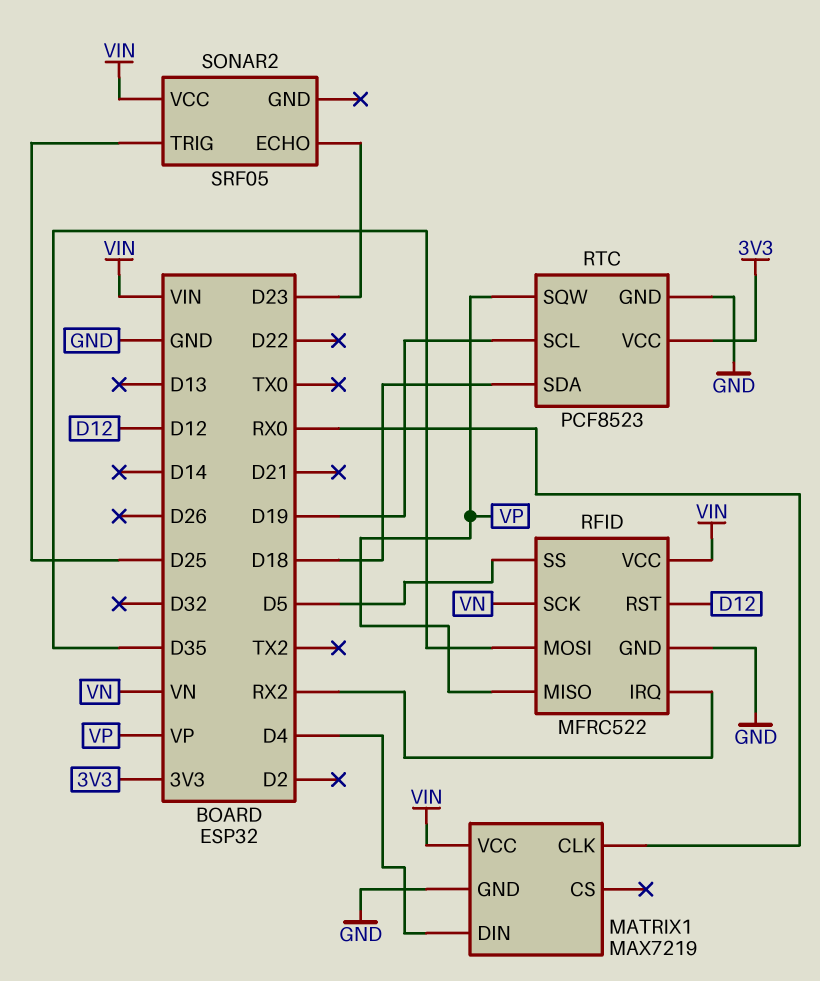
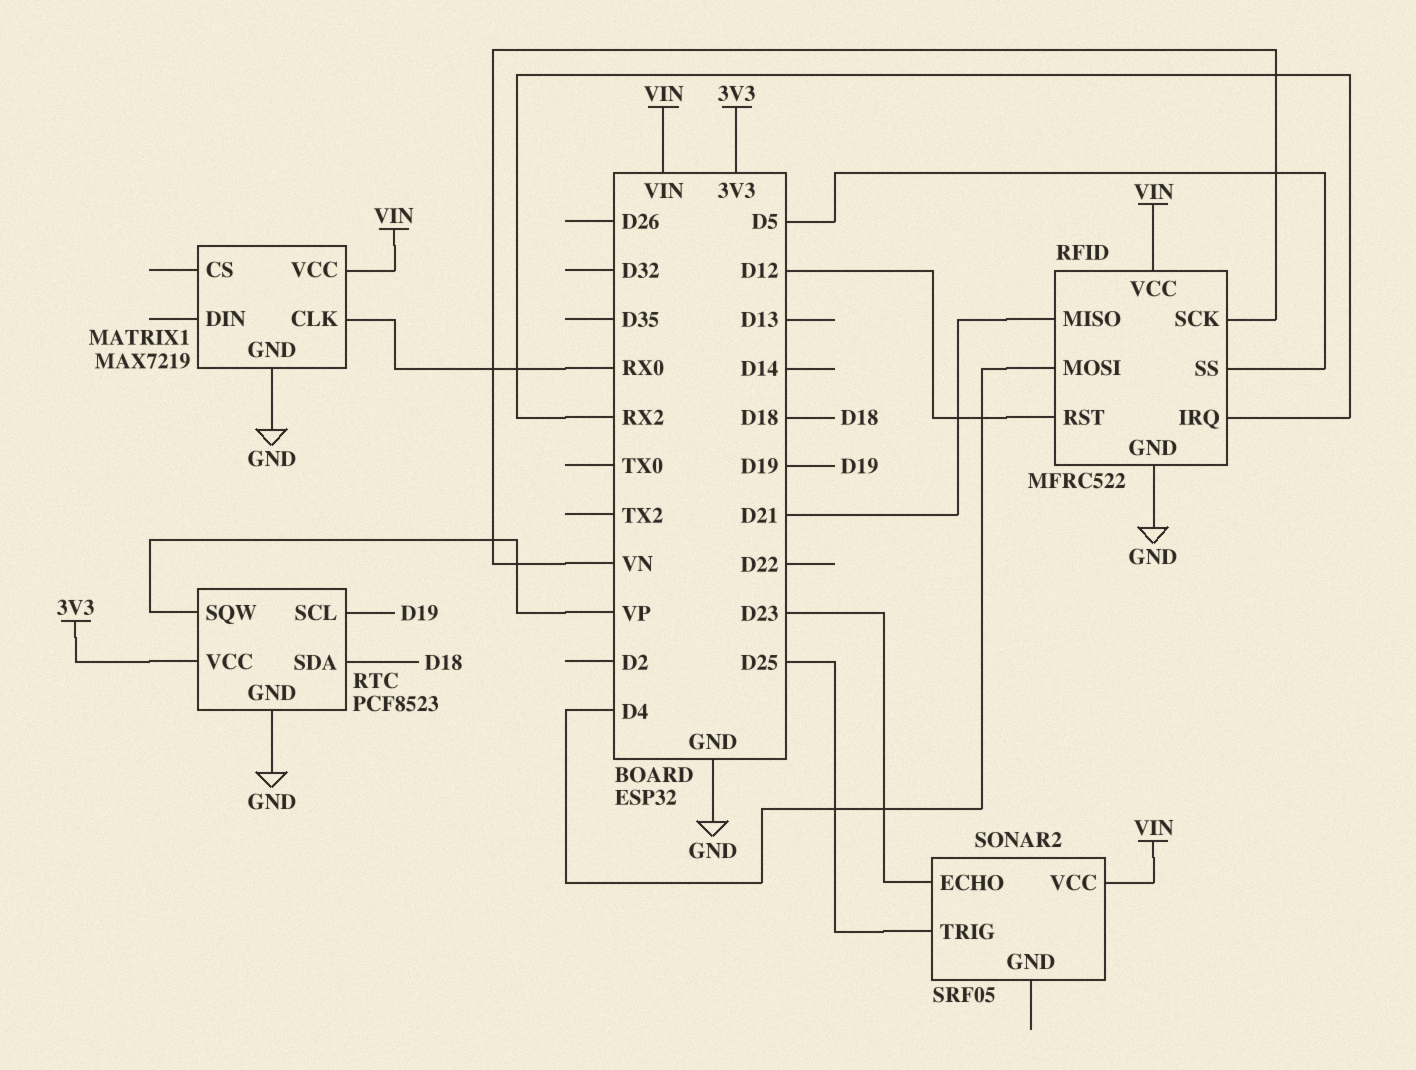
MATRIX1 pin DIN: D4 -> none
RFID pin MISO: VP -> D21
RFID pin MOSI: D35 -> D4

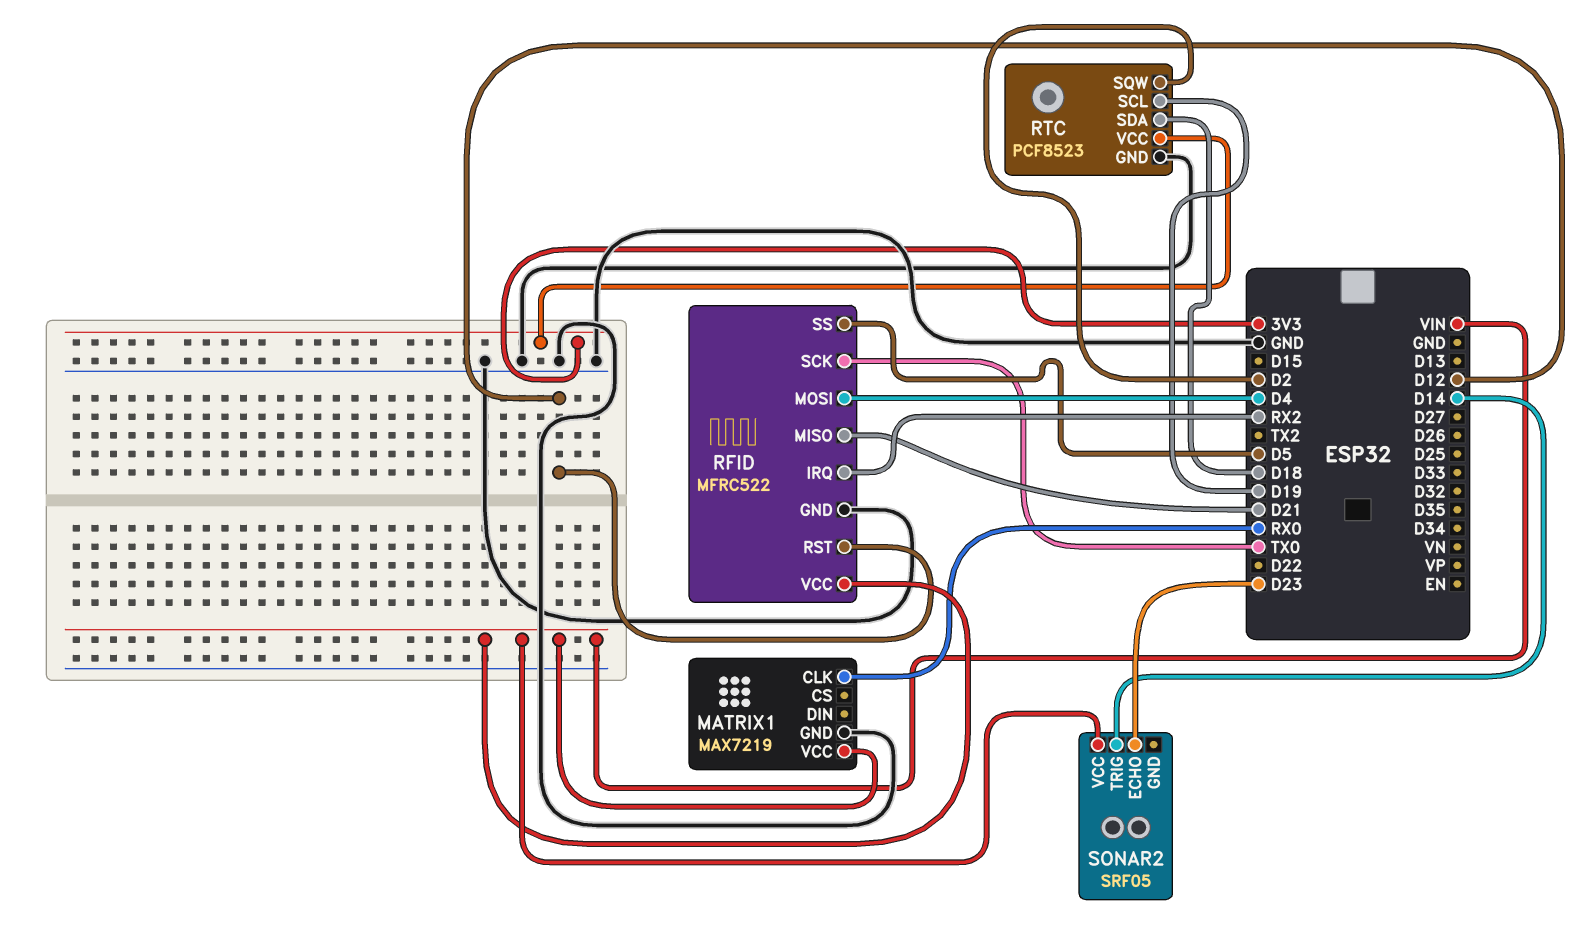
RFID pin SCK: VN -> TX0
RTC pin SQW: VP -> D2
SONAR2 pin TRIG: D25 -> D14

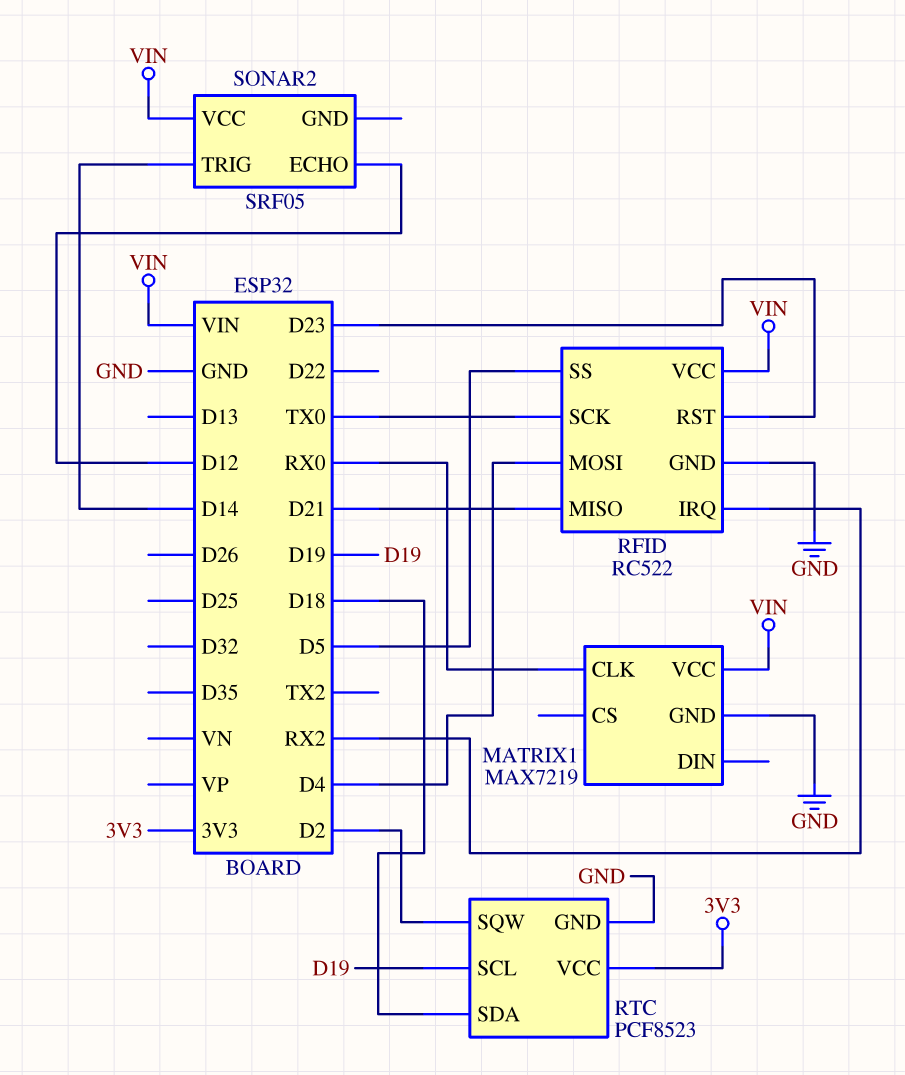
RFID: MFRC522 -> RC522
RFID pin RST: D12 -> D23
SONAR2 pin ECHO: D23 -> D12

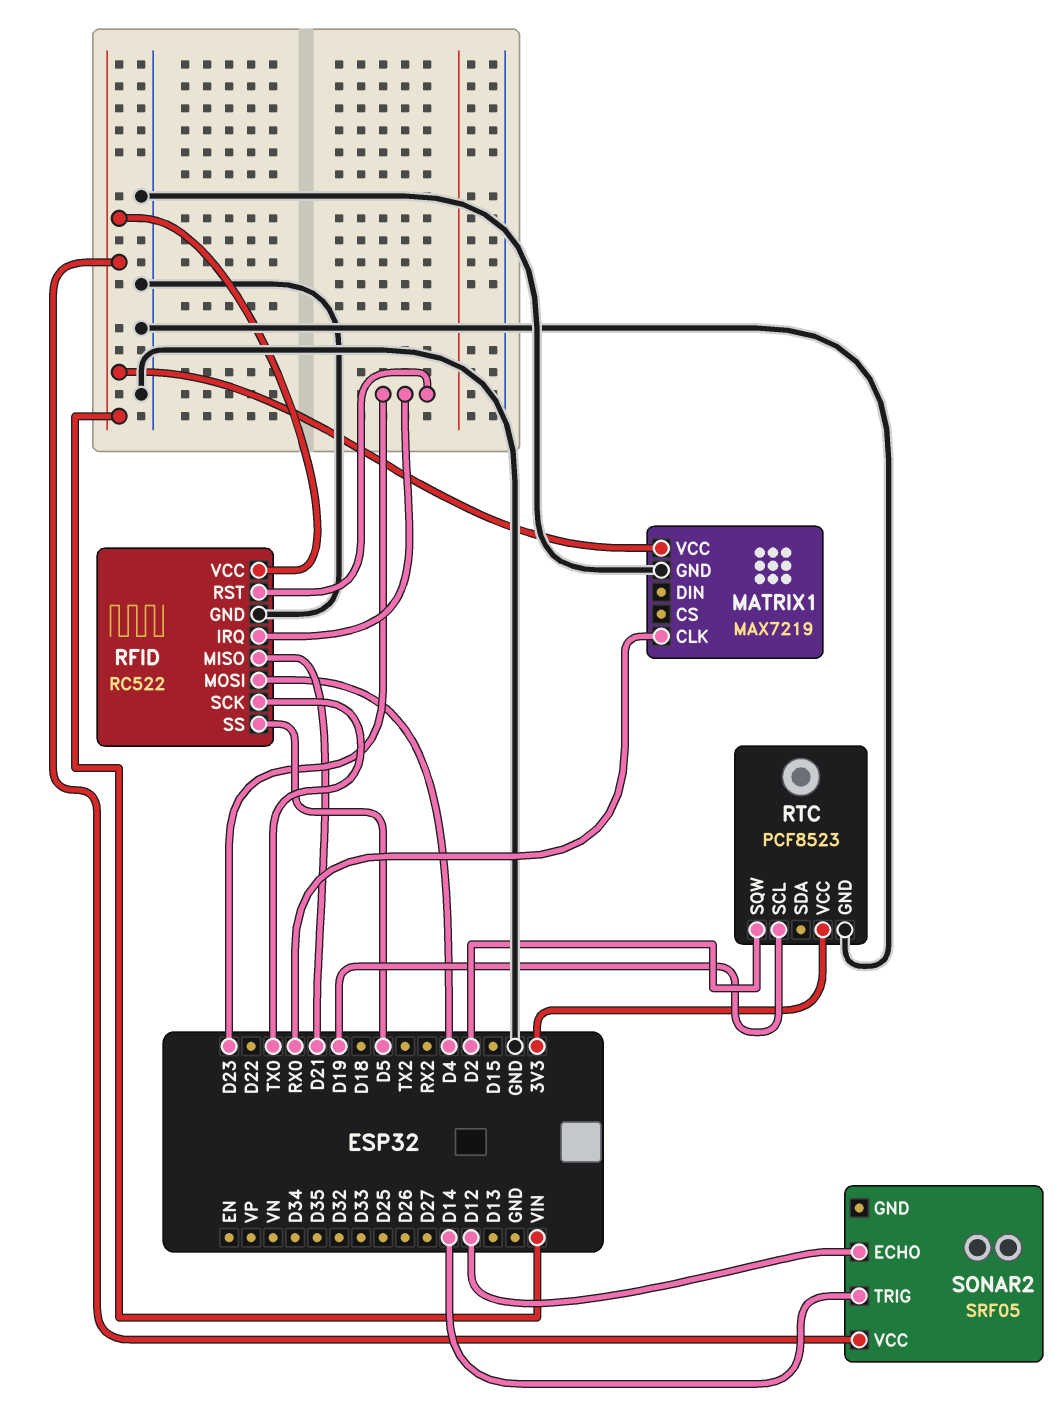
RFID pin IRQ: RX2 -> D23
RTC pin SDA: D18 -> none

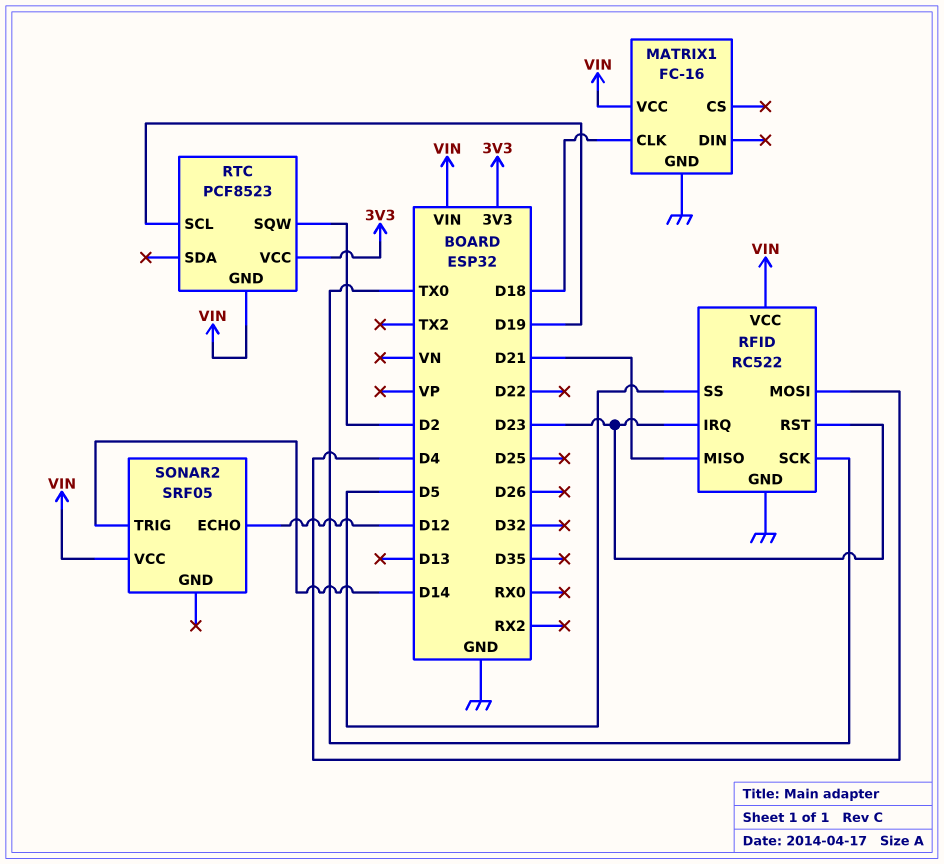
MATRIX1: MAX7219 -> FC-16
MATRIX1 pin CLK: RX0 -> D18
RTC pin GND: GND -> VIN

